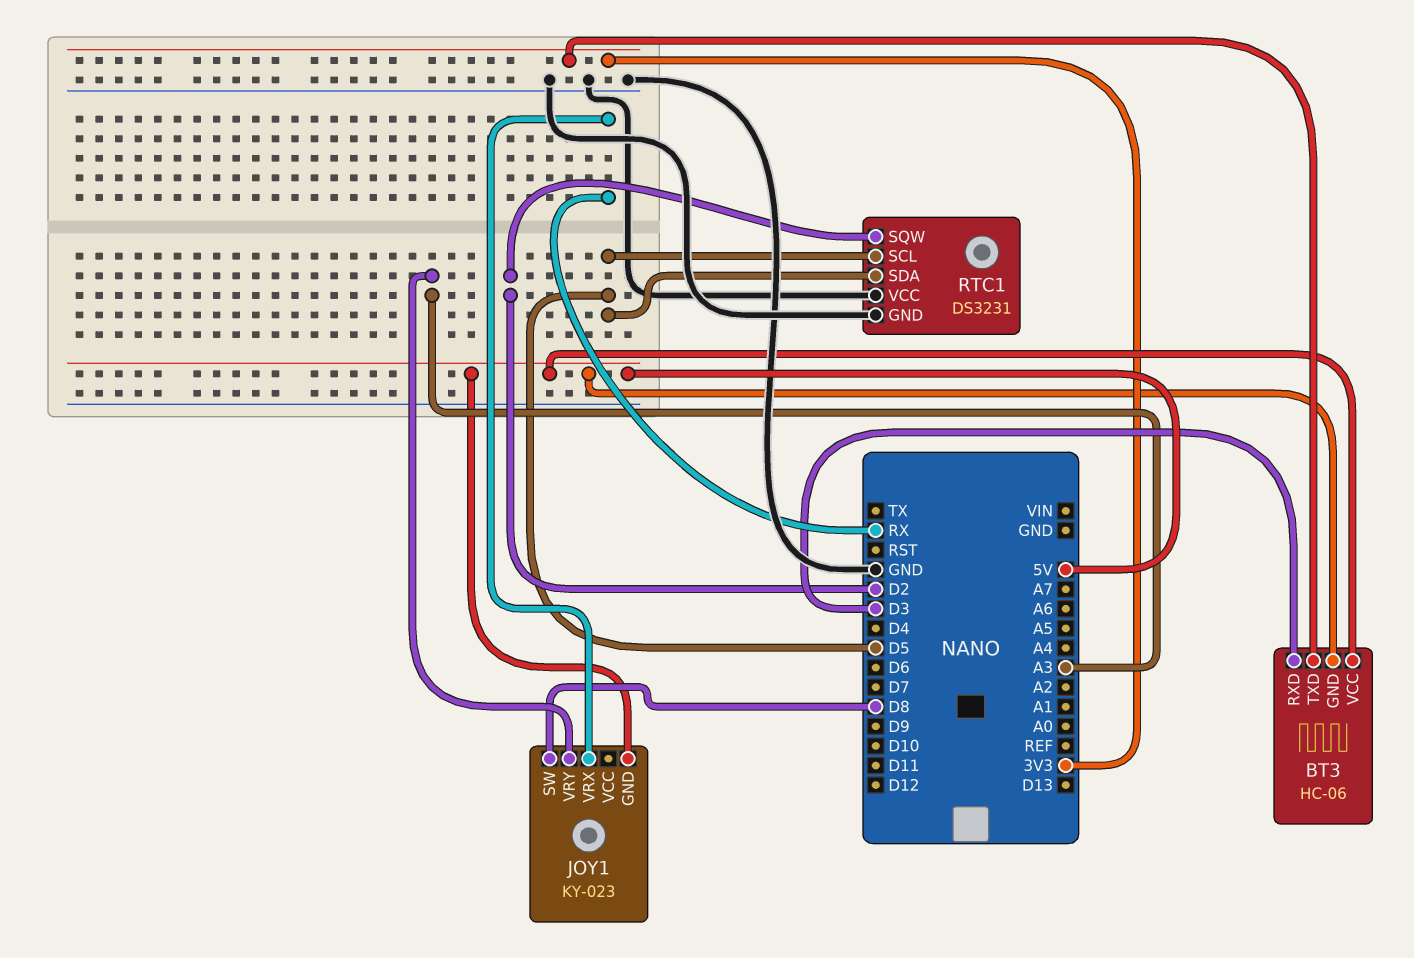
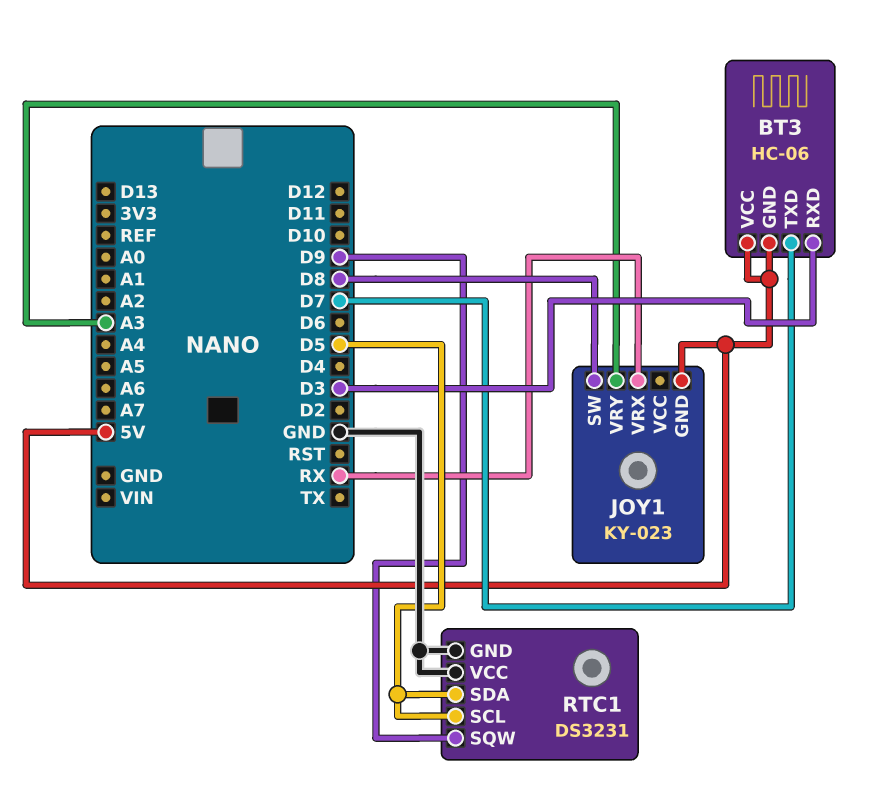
BT3 pin TXD: 3V3 -> D7
RTC1 pin SQW: D2 -> D9

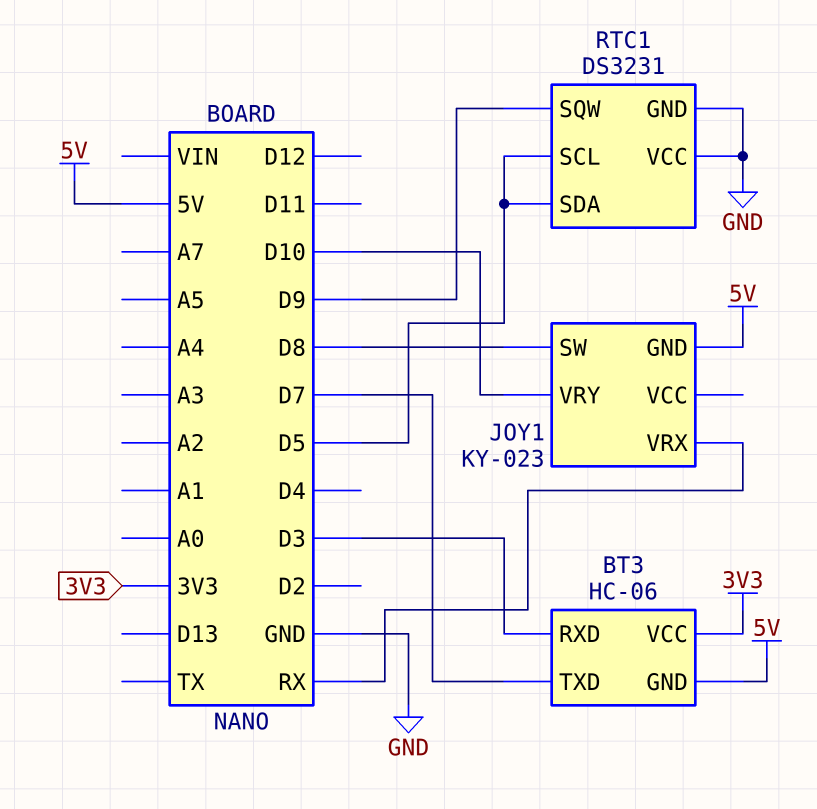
BT3 pin VCC: 5V -> 3V3
JOY1 pin VRY: A3 -> D10

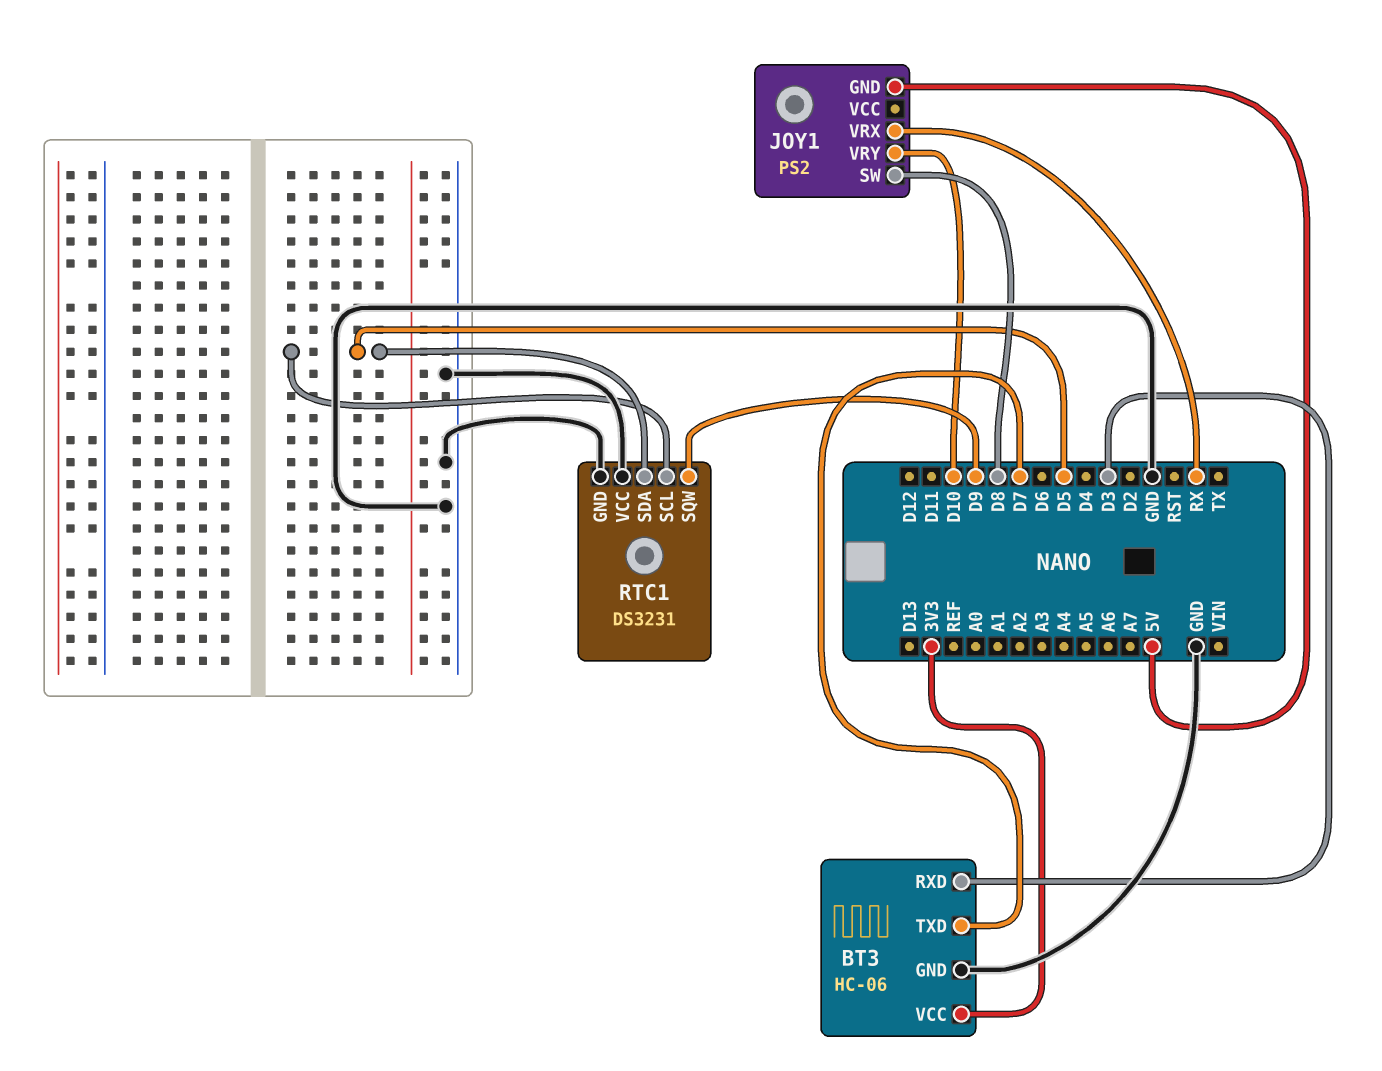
BT3 pin GND: 5V -> GND
JOY1: KY-023 -> PS2

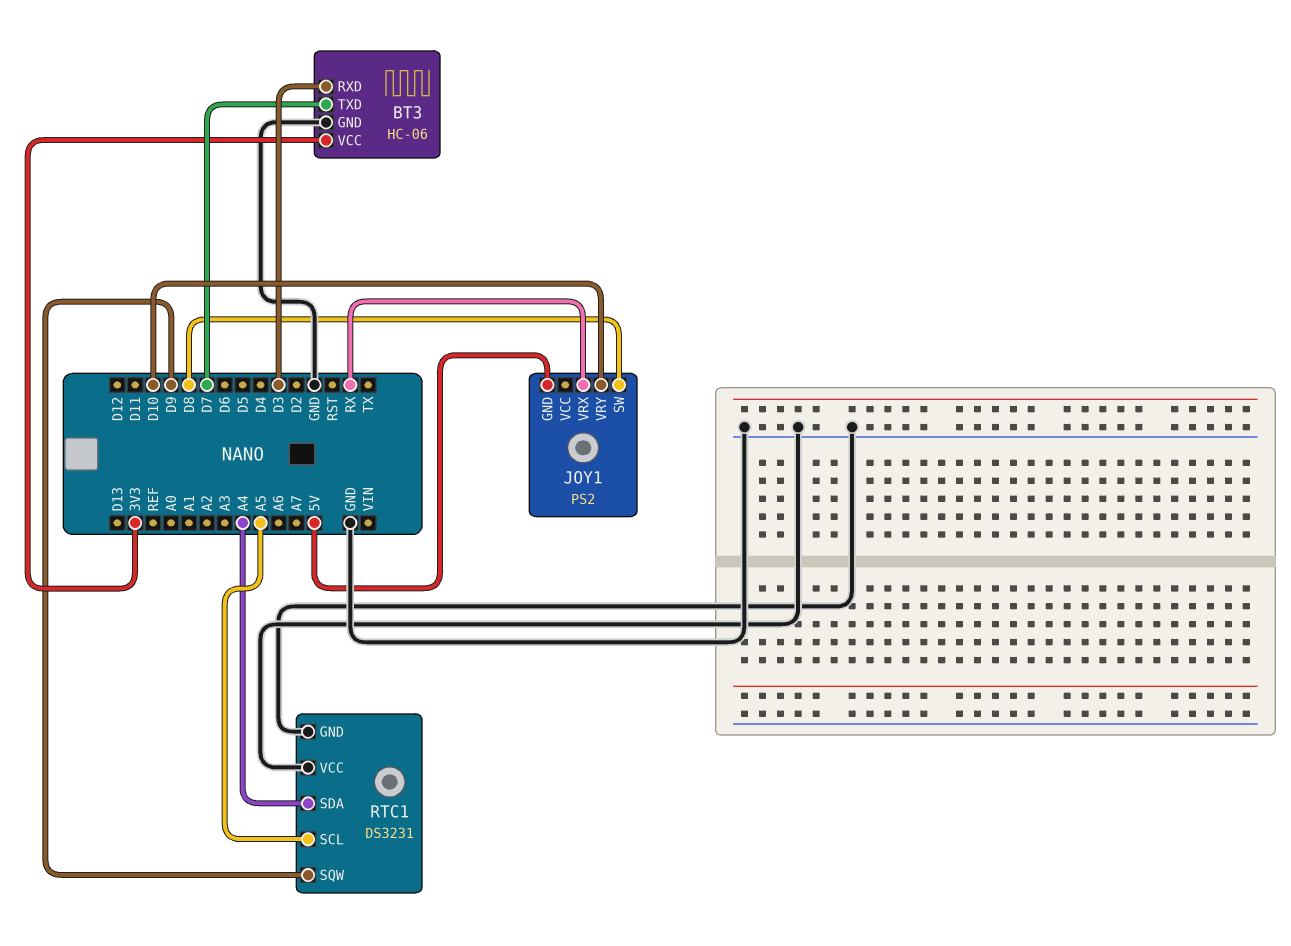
RTC1 pin SCL: D5 -> A5
RTC1 pin SDA: D5 -> A4

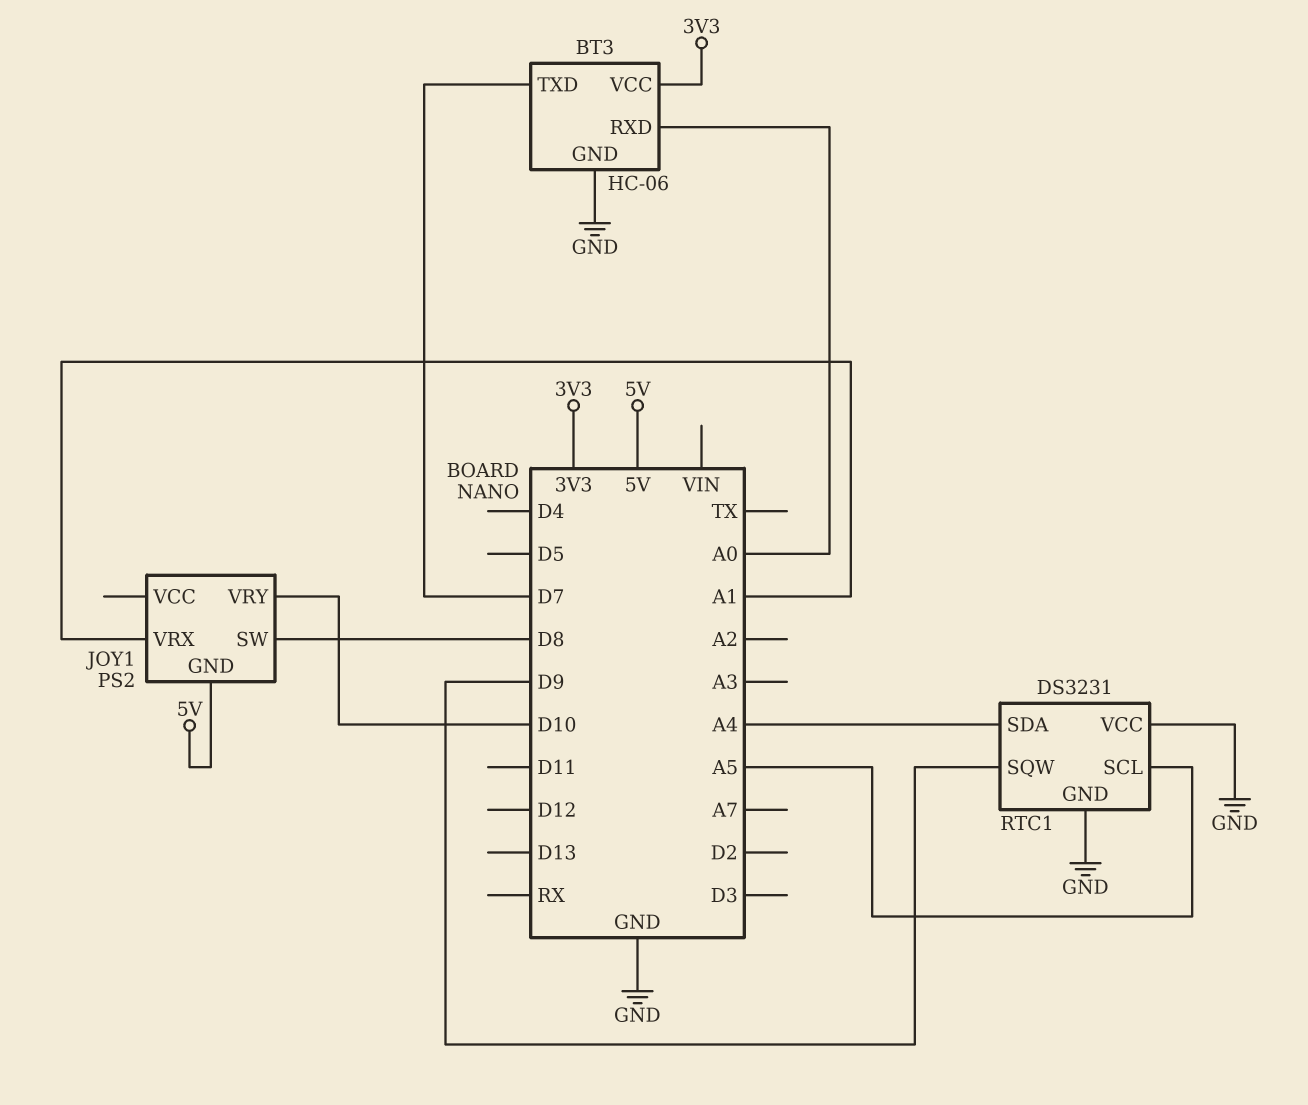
BT3 pin RXD: D3 -> A0
JOY1 pin VRX: RX -> A1

